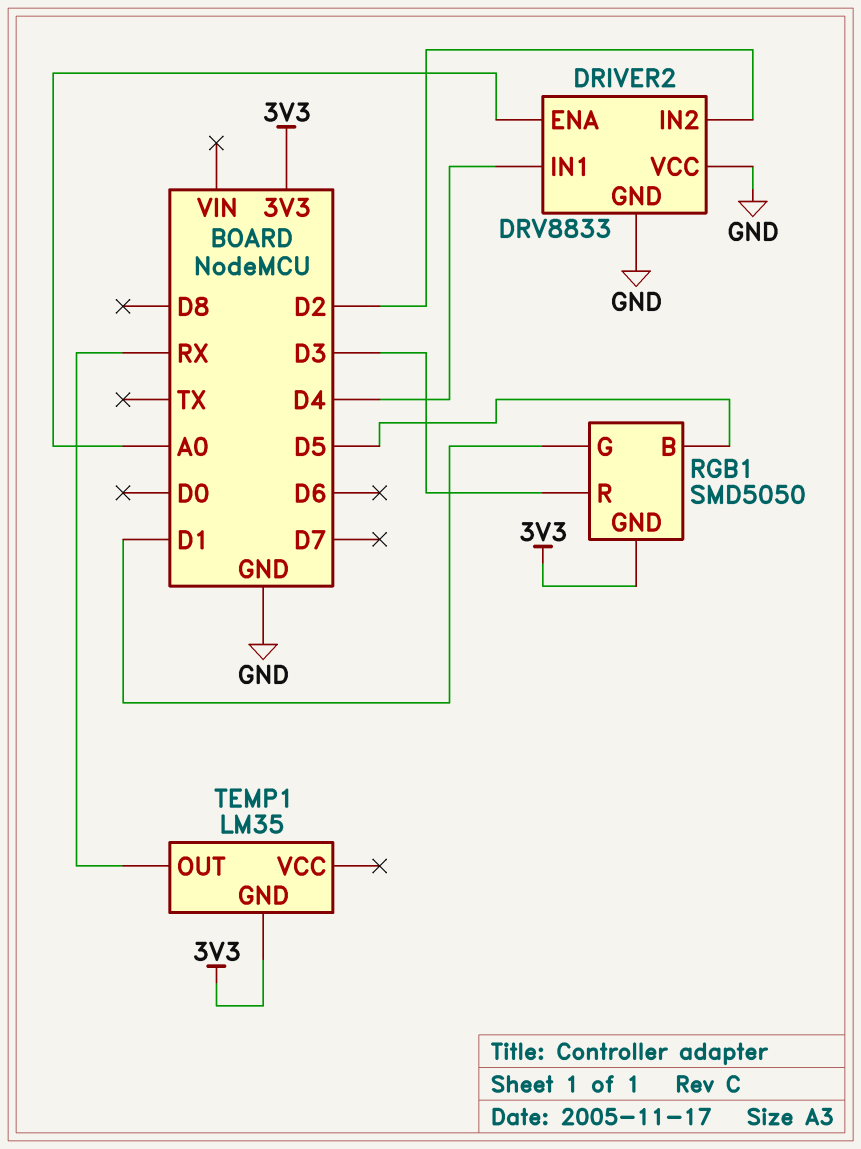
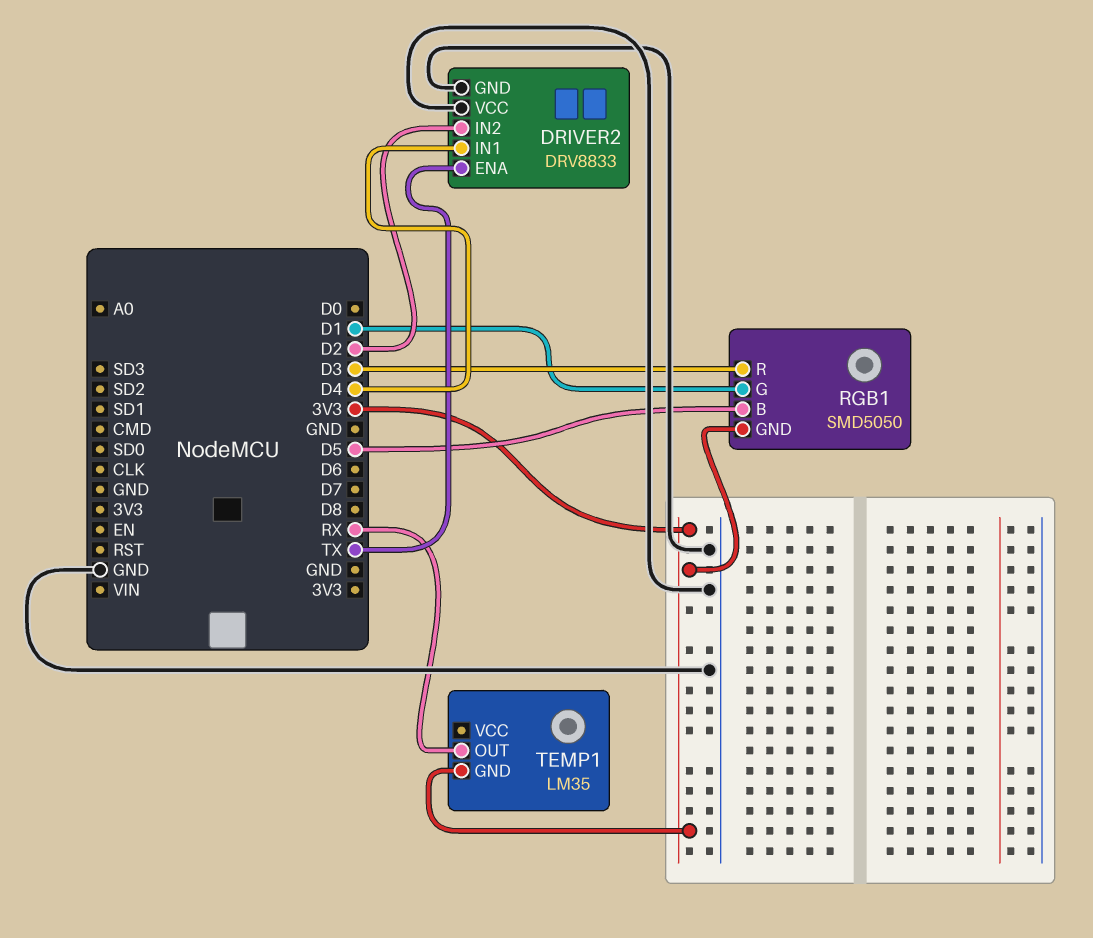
DRIVER2 pin ENA: A0 -> TX

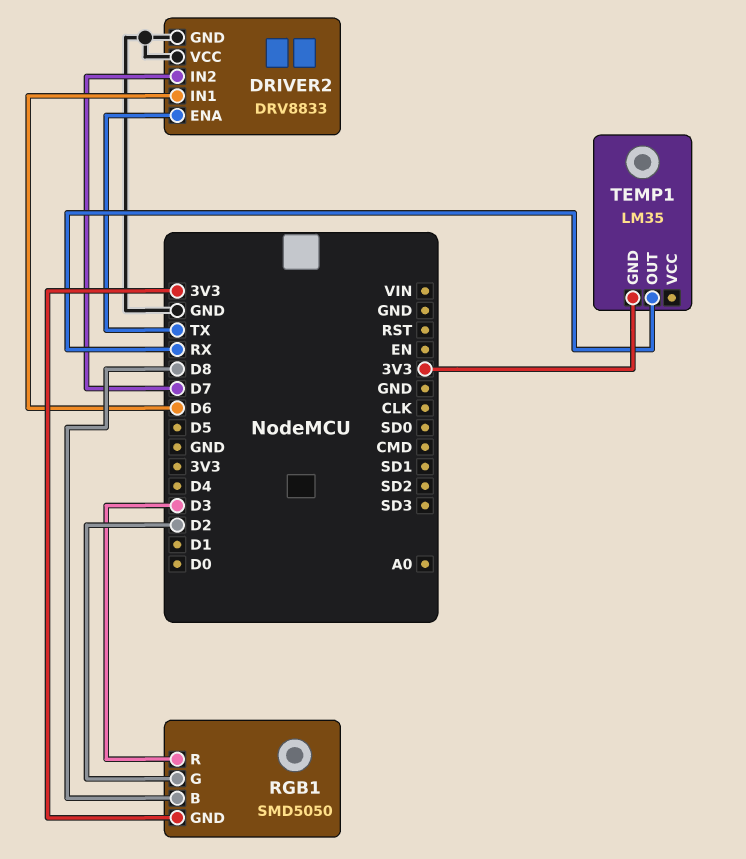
DRIVER2 pin IN1: D4 -> D6
DRIVER2 pin IN2: D2 -> D7
RGB1 pin B: D5 -> D8
RGB1 pin G: D1 -> D2

